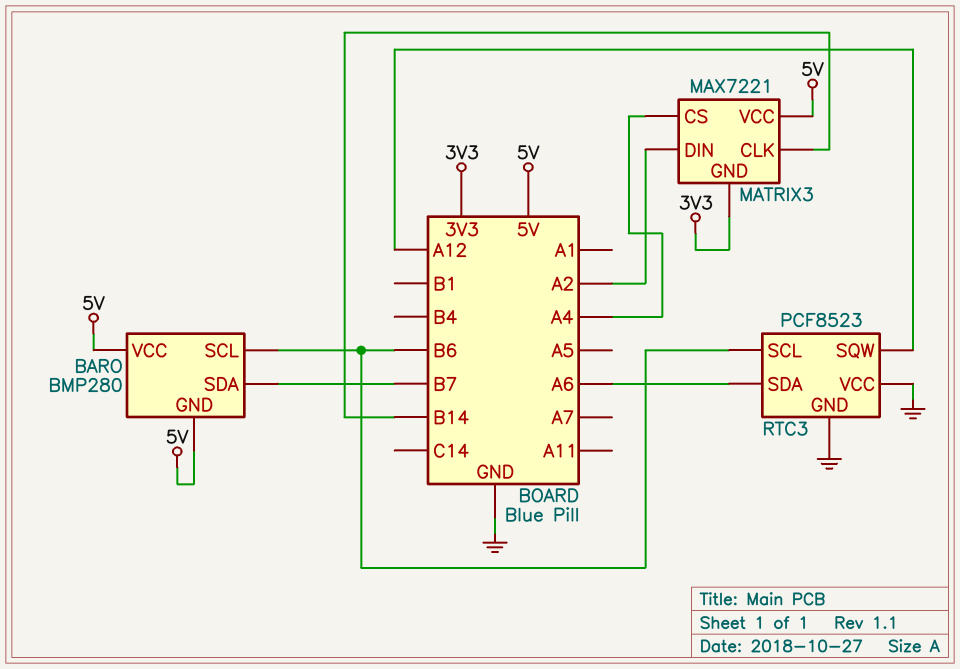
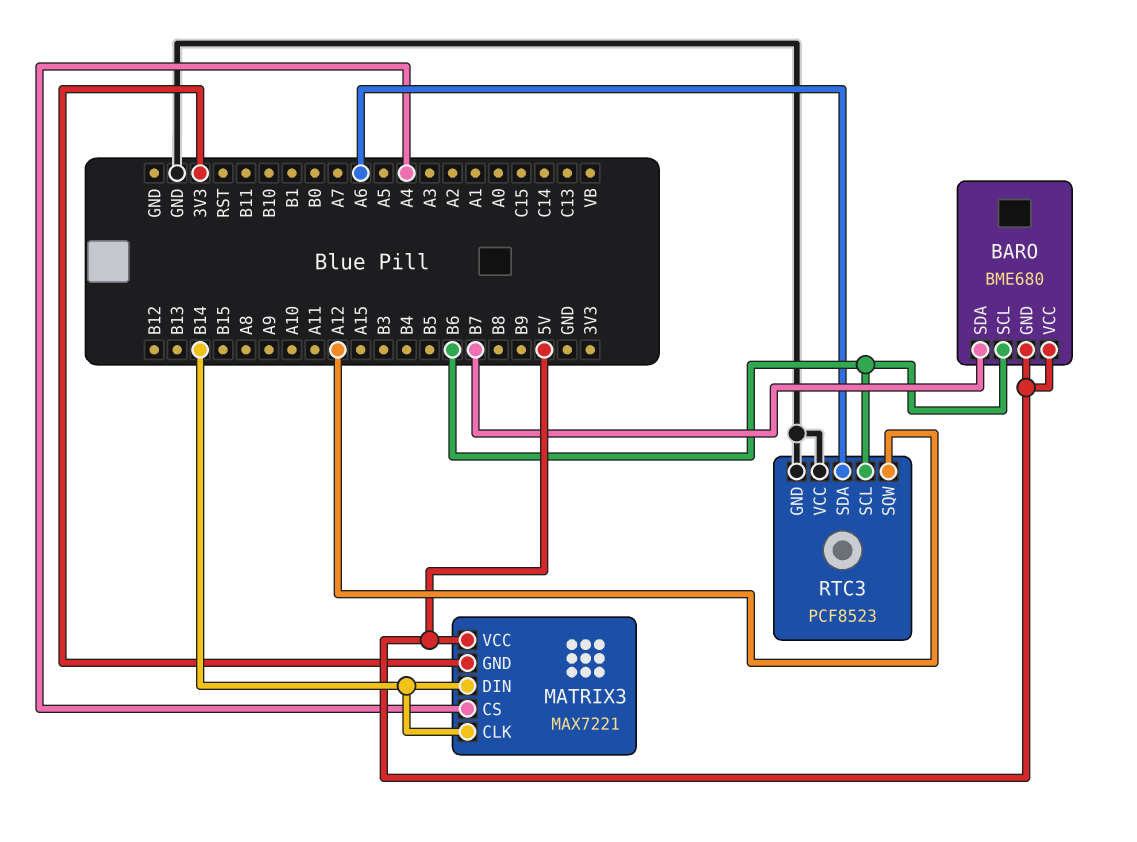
BARO: BMP280 -> BME680
MATRIX3 pin DIN: A2 -> B14

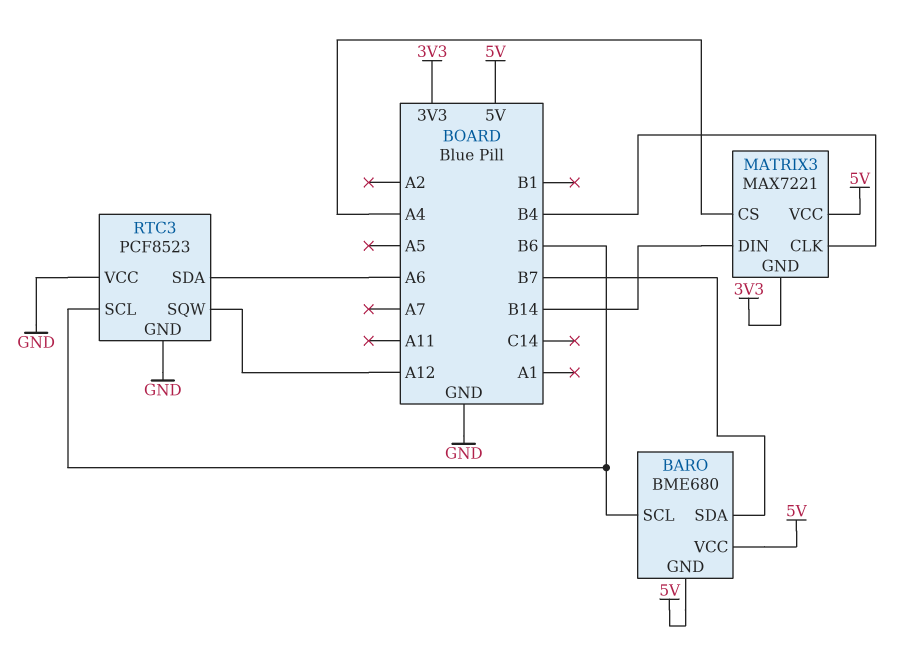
MATRIX3 pin CLK: B14 -> B4

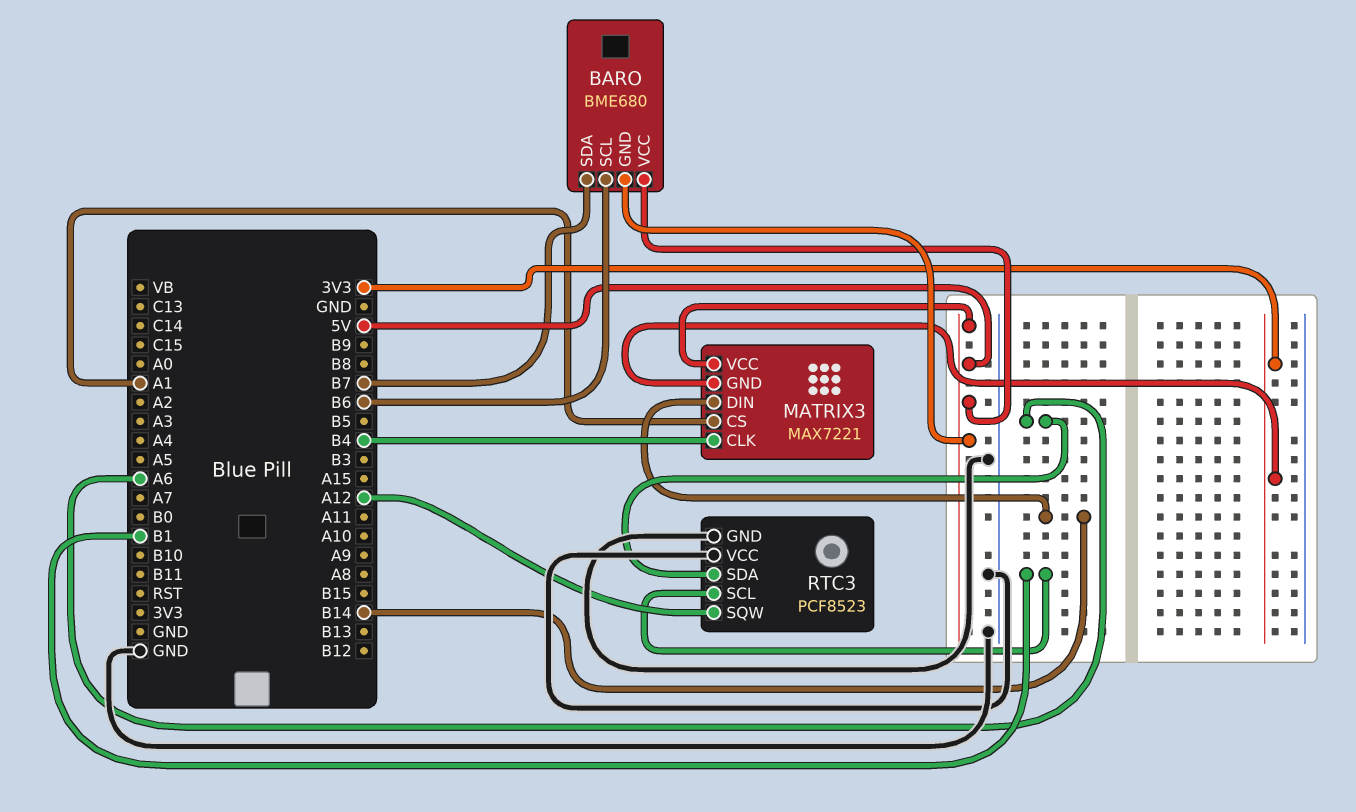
MATRIX3 pin CS: A4 -> A1
RTC3 pin SCL: B6 -> B1

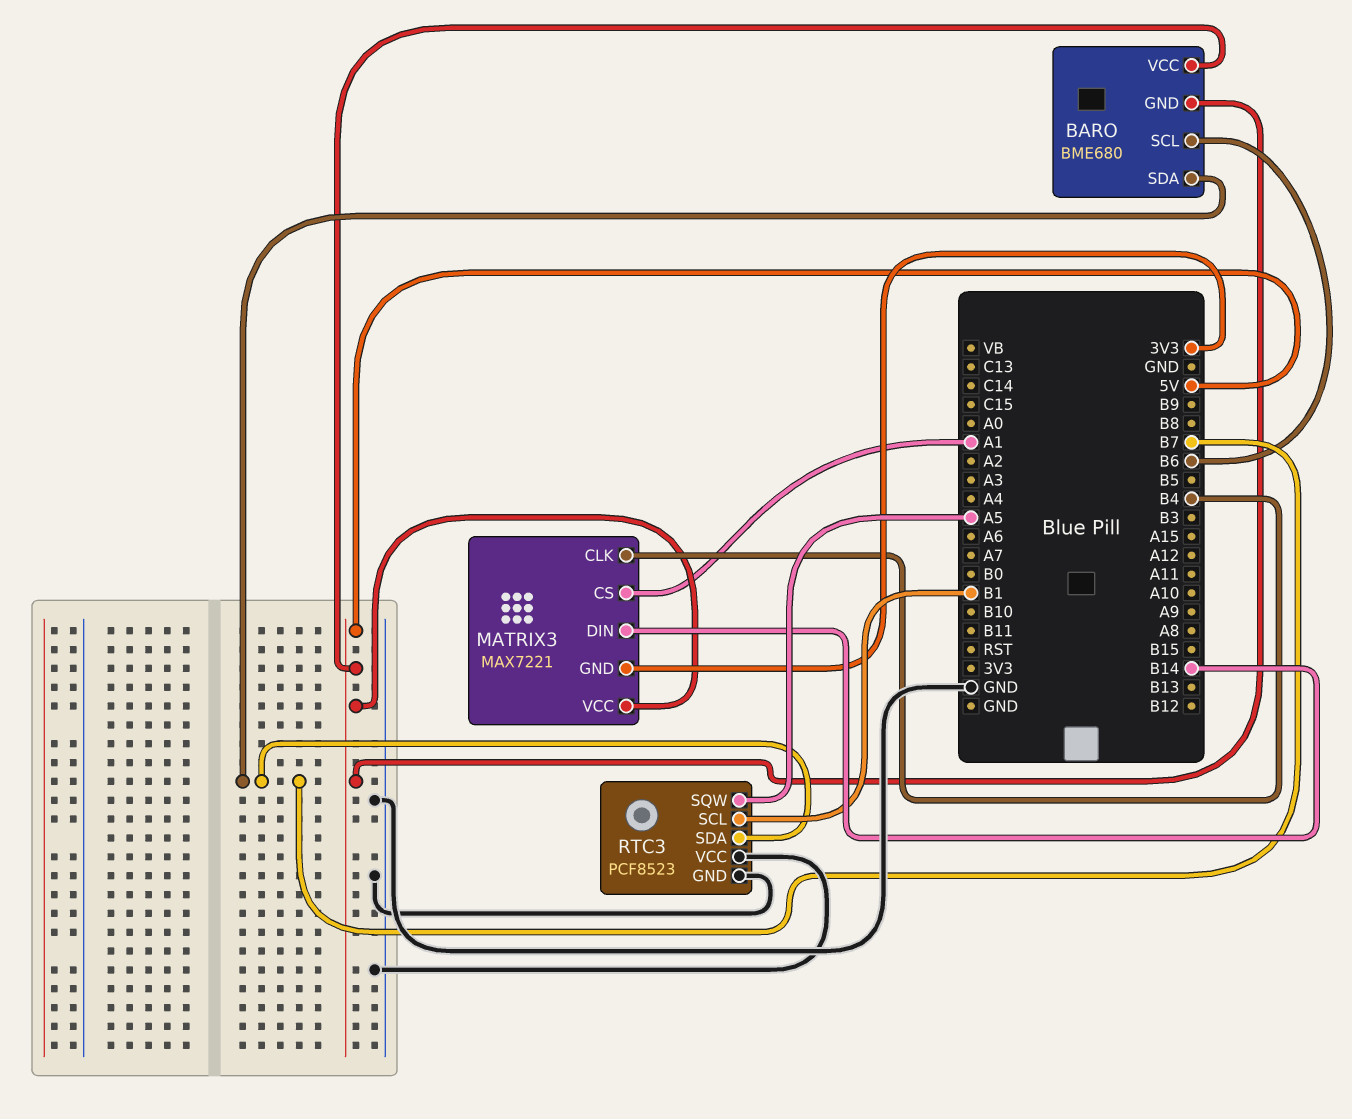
RTC3 pin SDA: A6 -> B7
RTC3 pin SQW: A12 -> A5

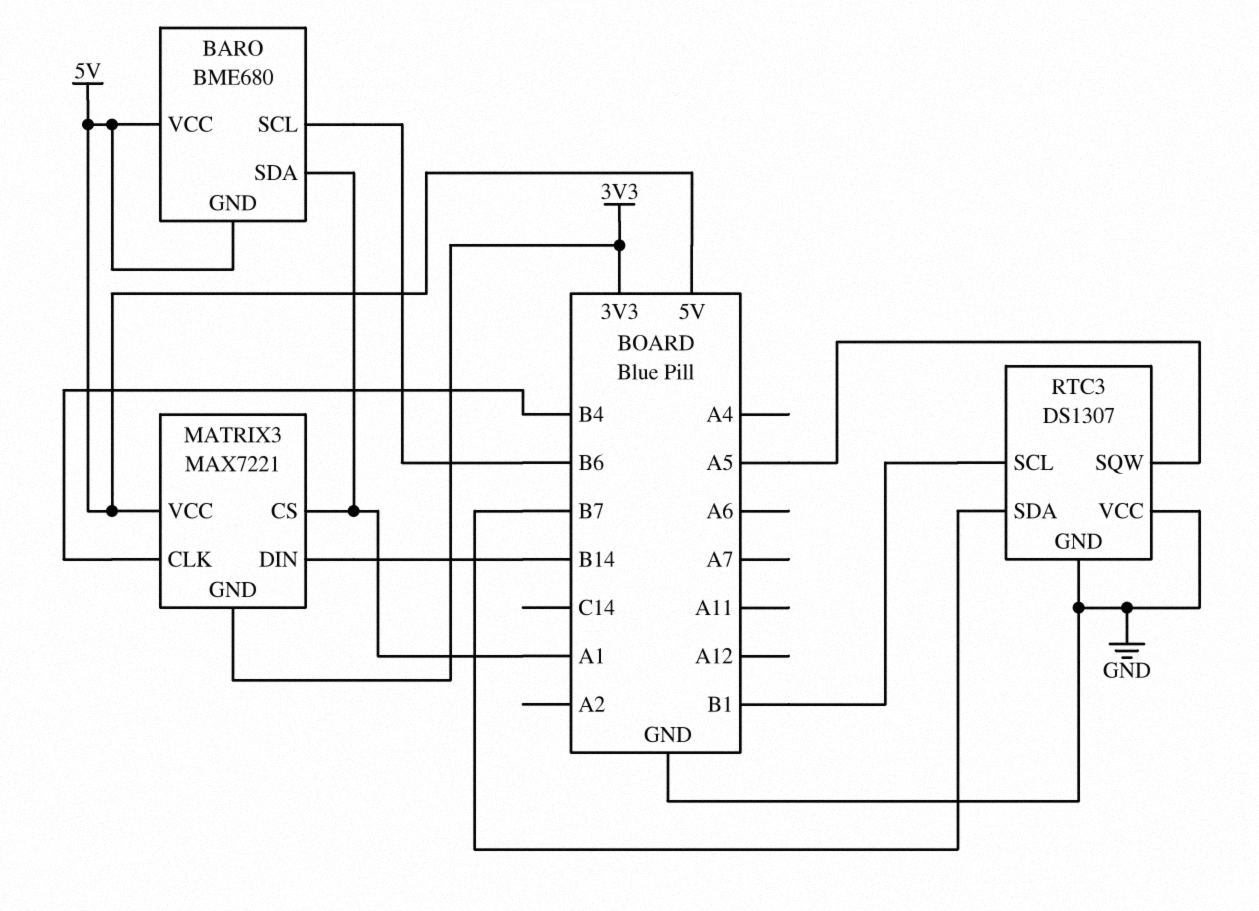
BARO pin SDA: B7 -> A1
RTC3: PCF8523 -> DS1307

